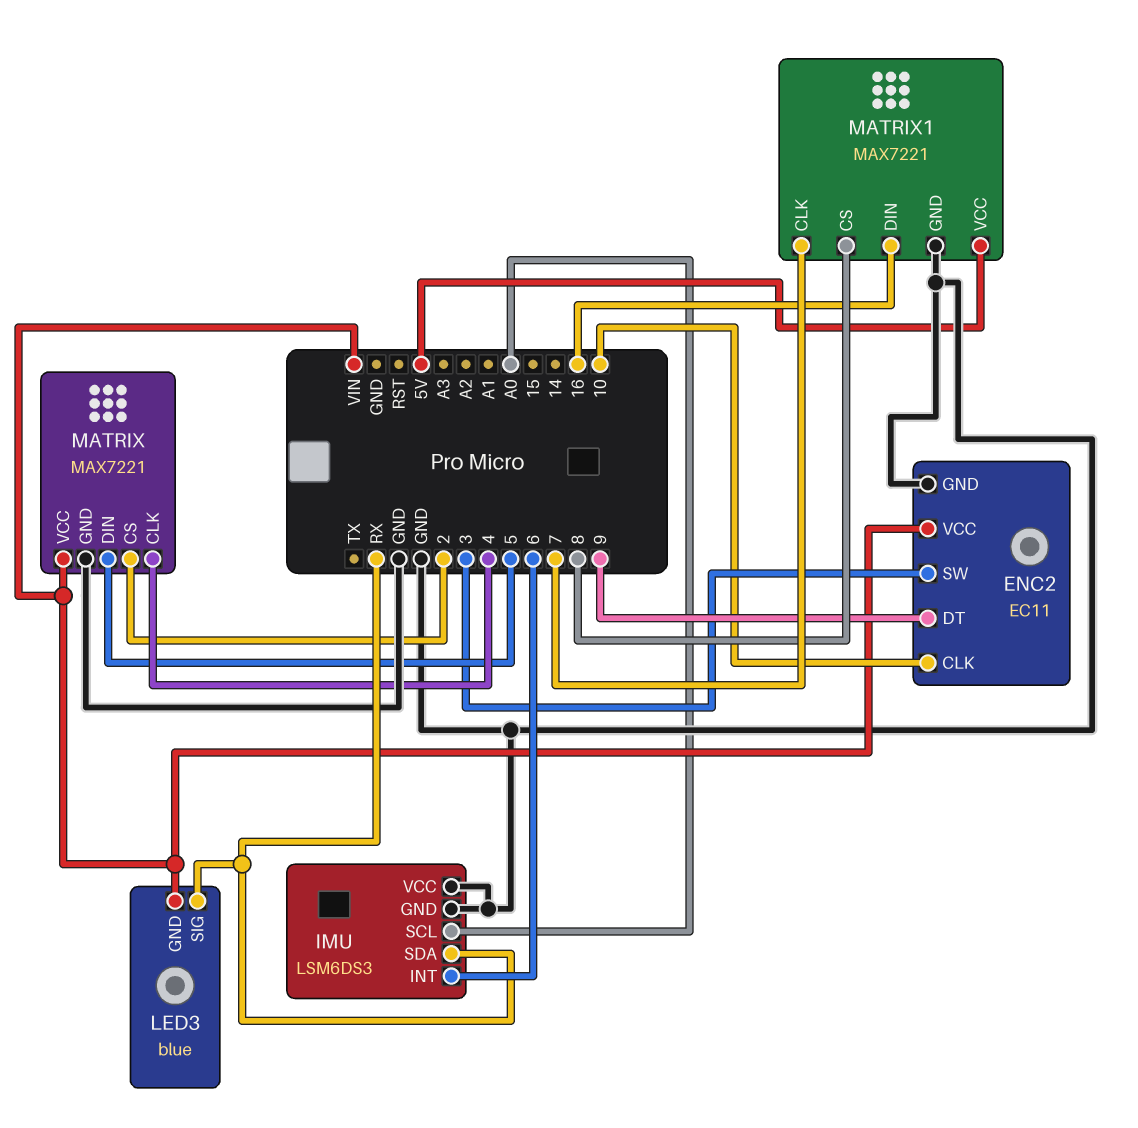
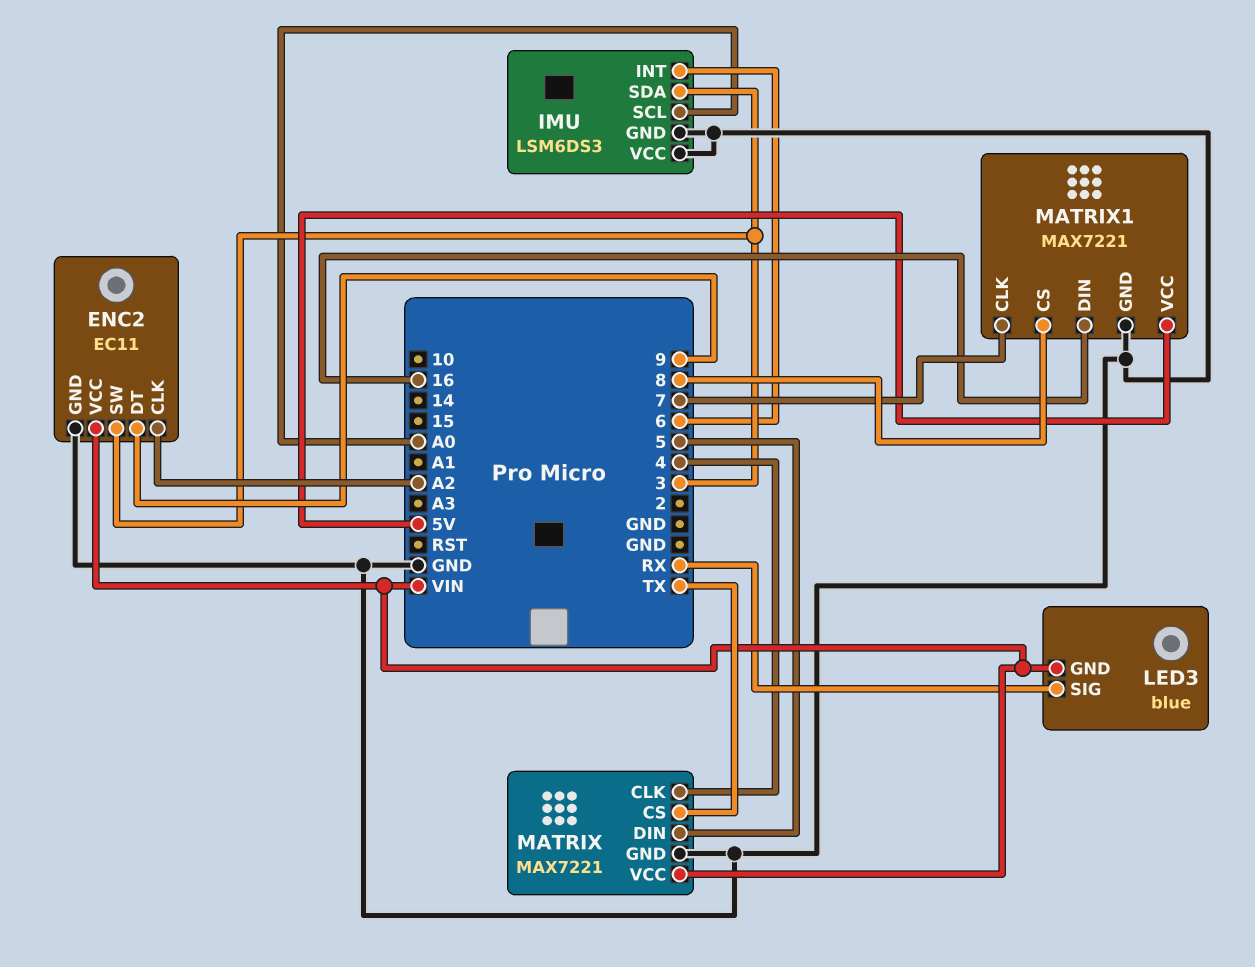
ENC2 pin CLK: 10 -> A2
IMU pin SDA: RX -> 3
MATRIX pin CS: 2 -> TX

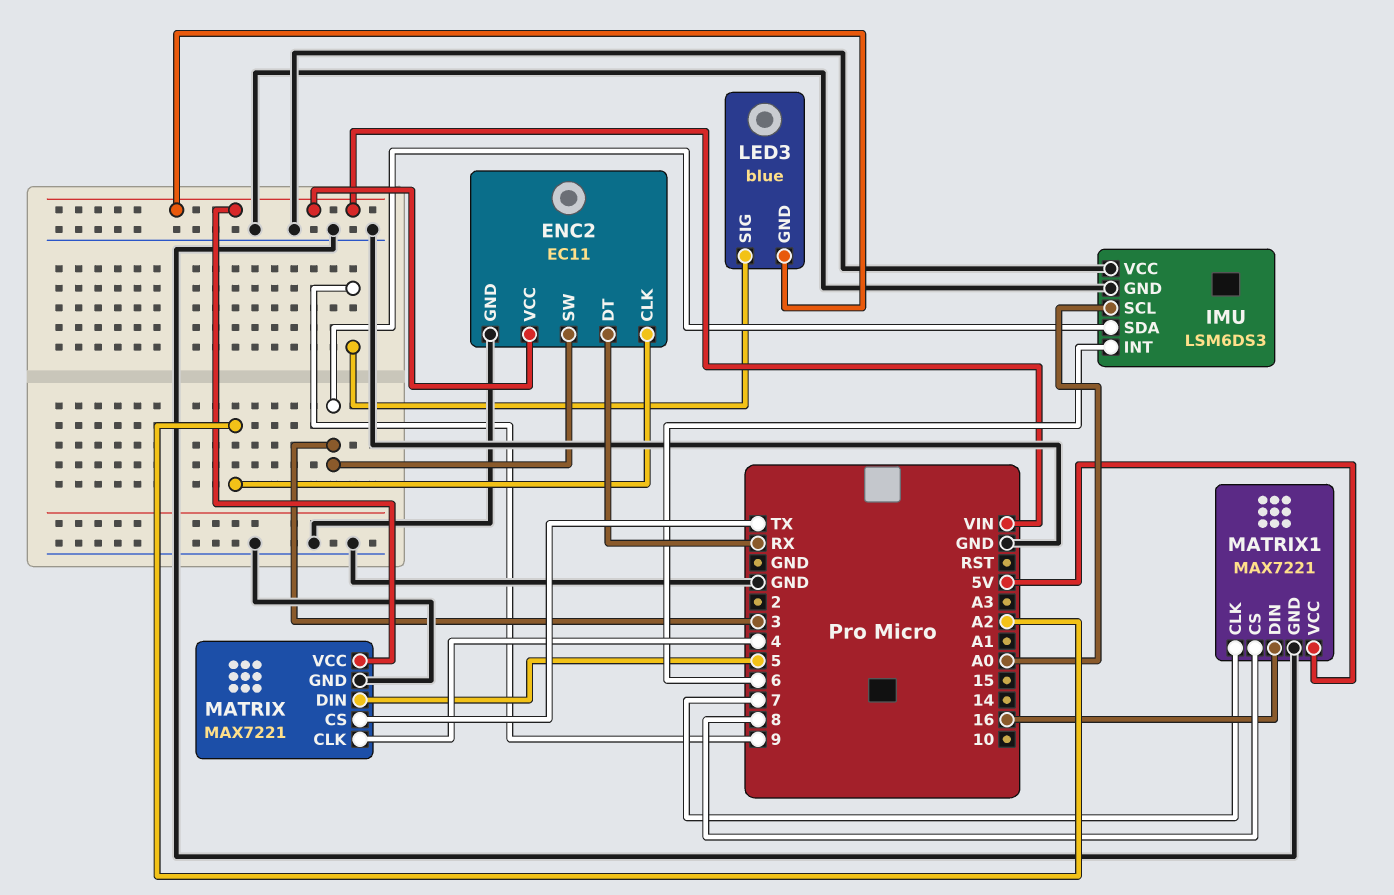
ENC2 pin DT: 9 -> RX
LED3 pin SIG: RX -> 9

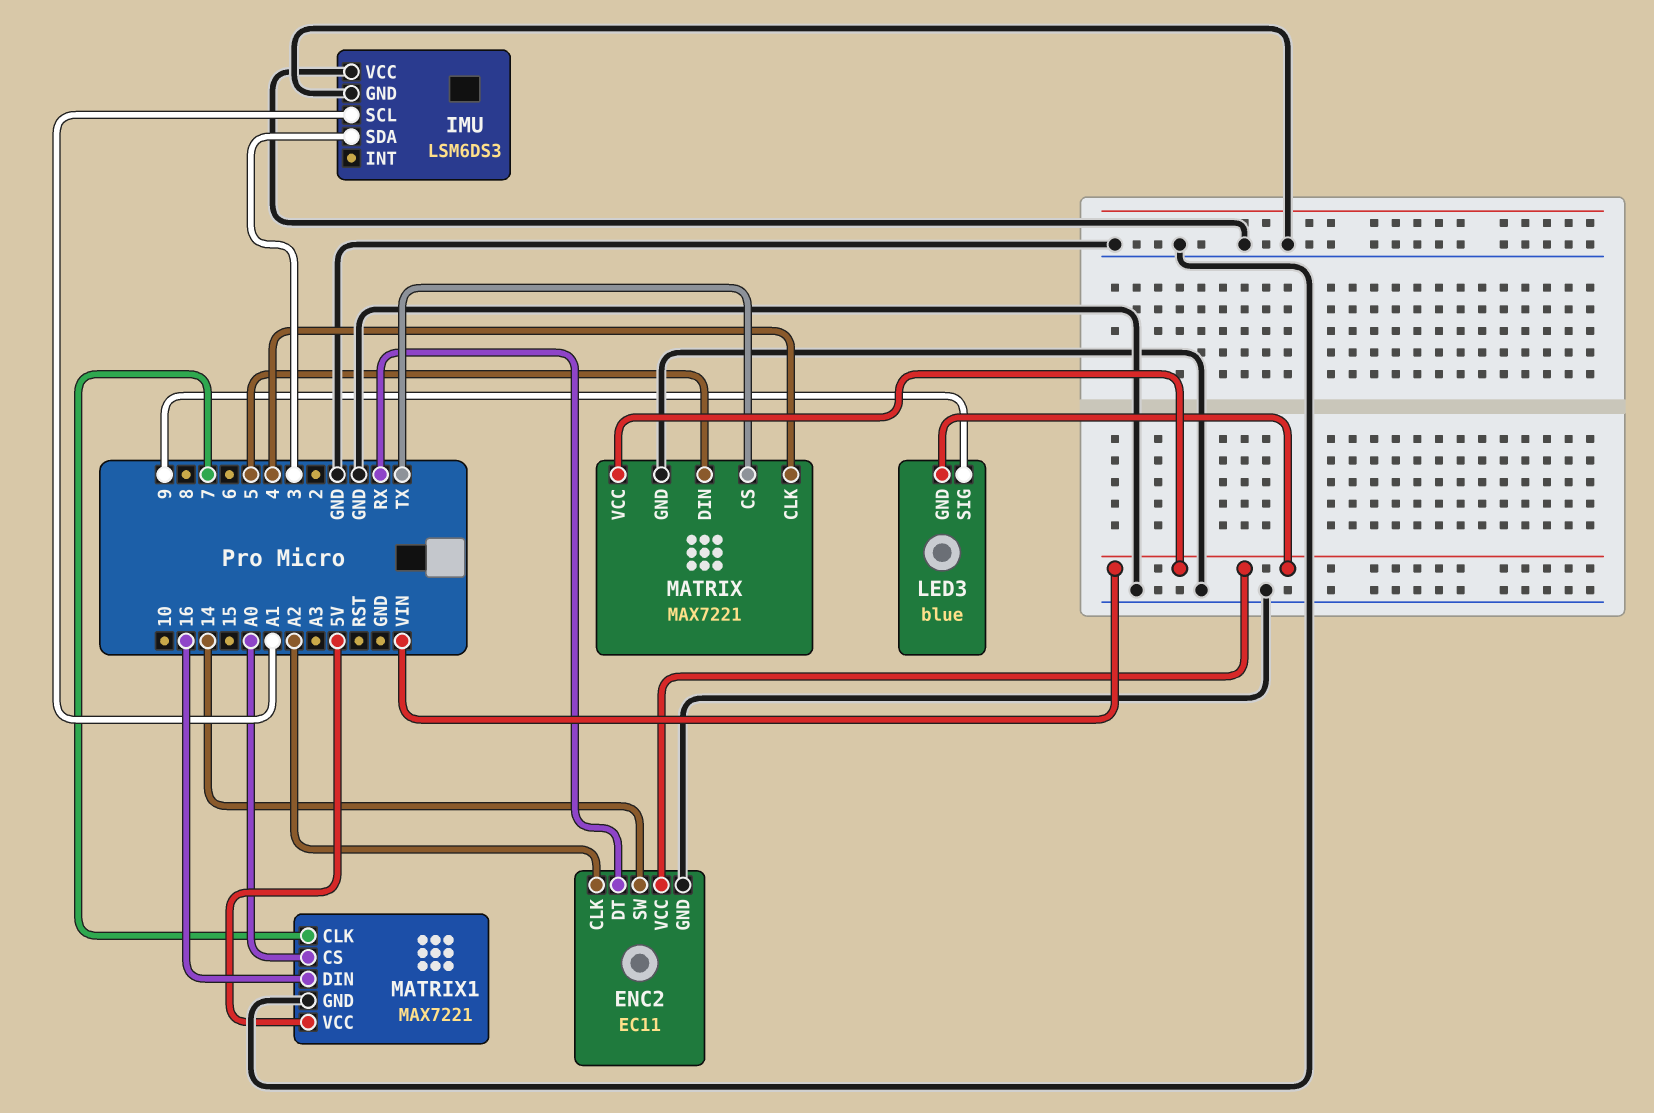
ENC2 pin SW: 3 -> 14
IMU pin INT: 6 -> none
IMU pin SCL: A0 -> A1
MATRIX1 pin CS: 8 -> A0

